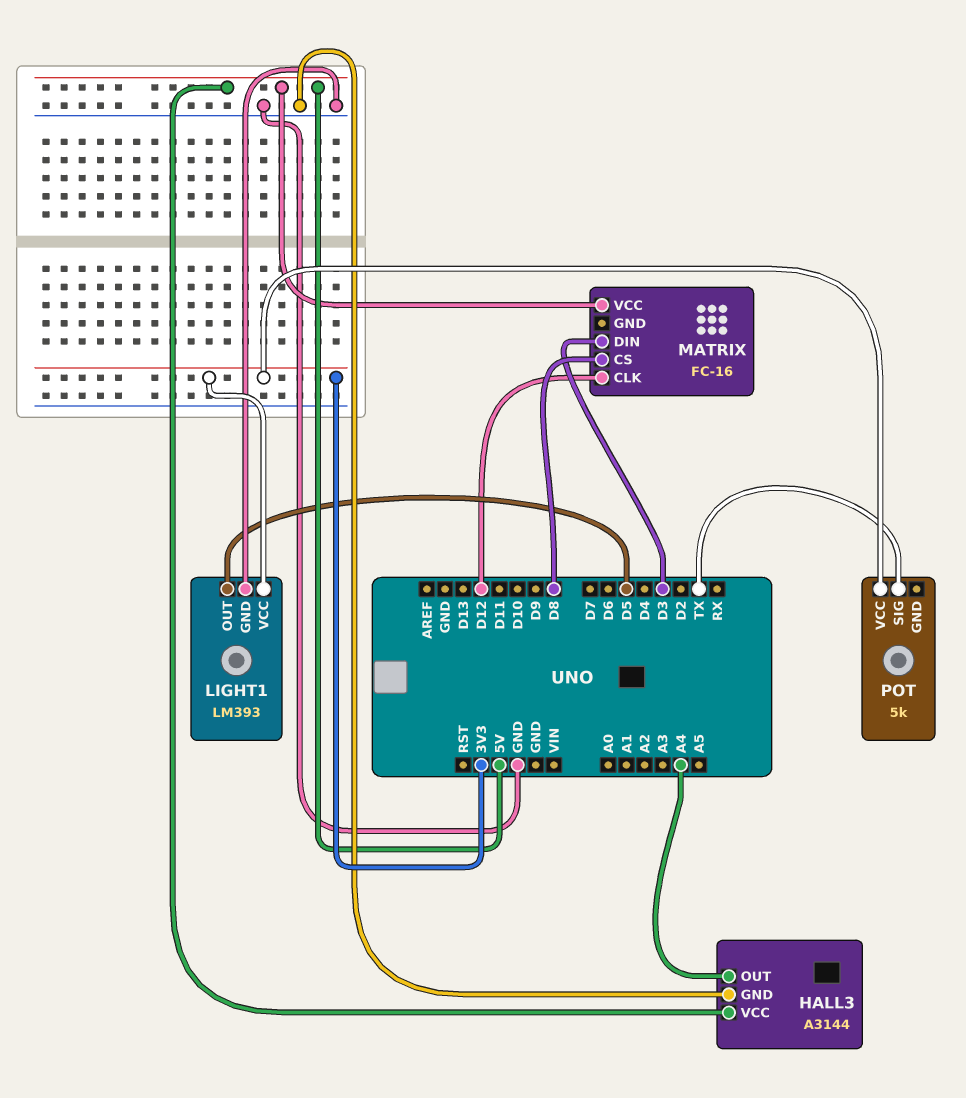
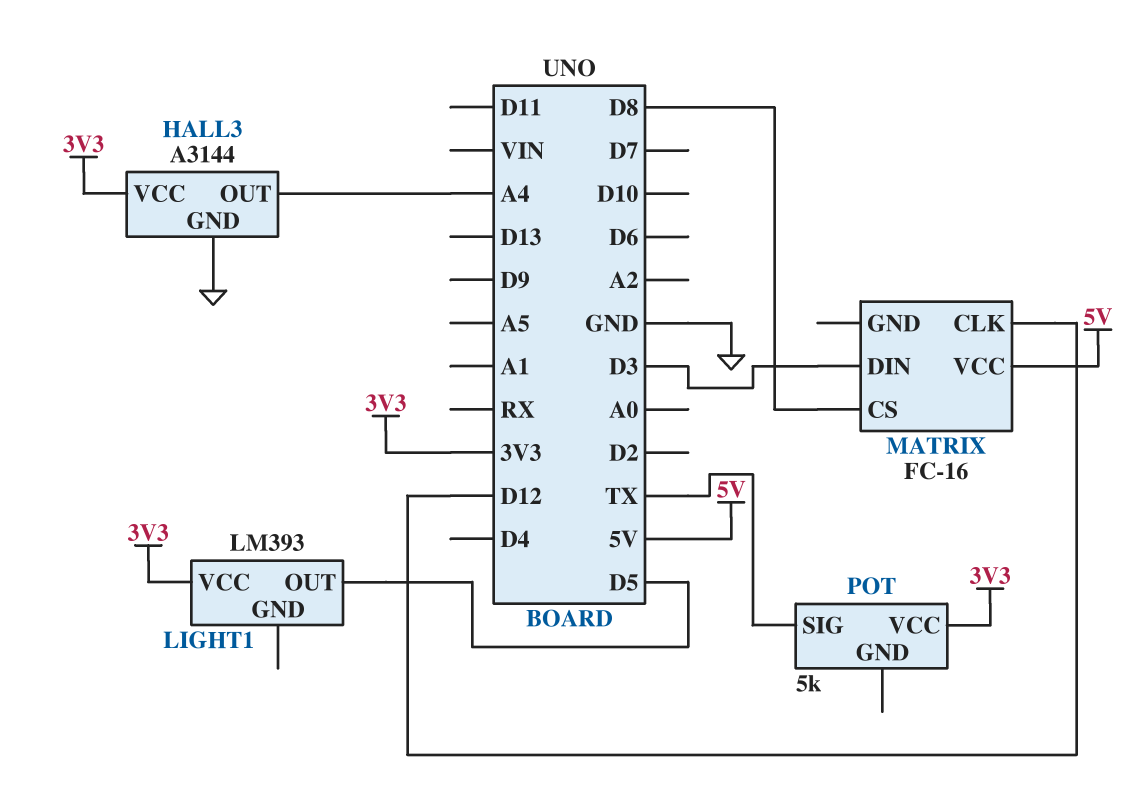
HALL3 pin VCC: 5V -> 3V3
LIGHT1 pin GND: GND -> none

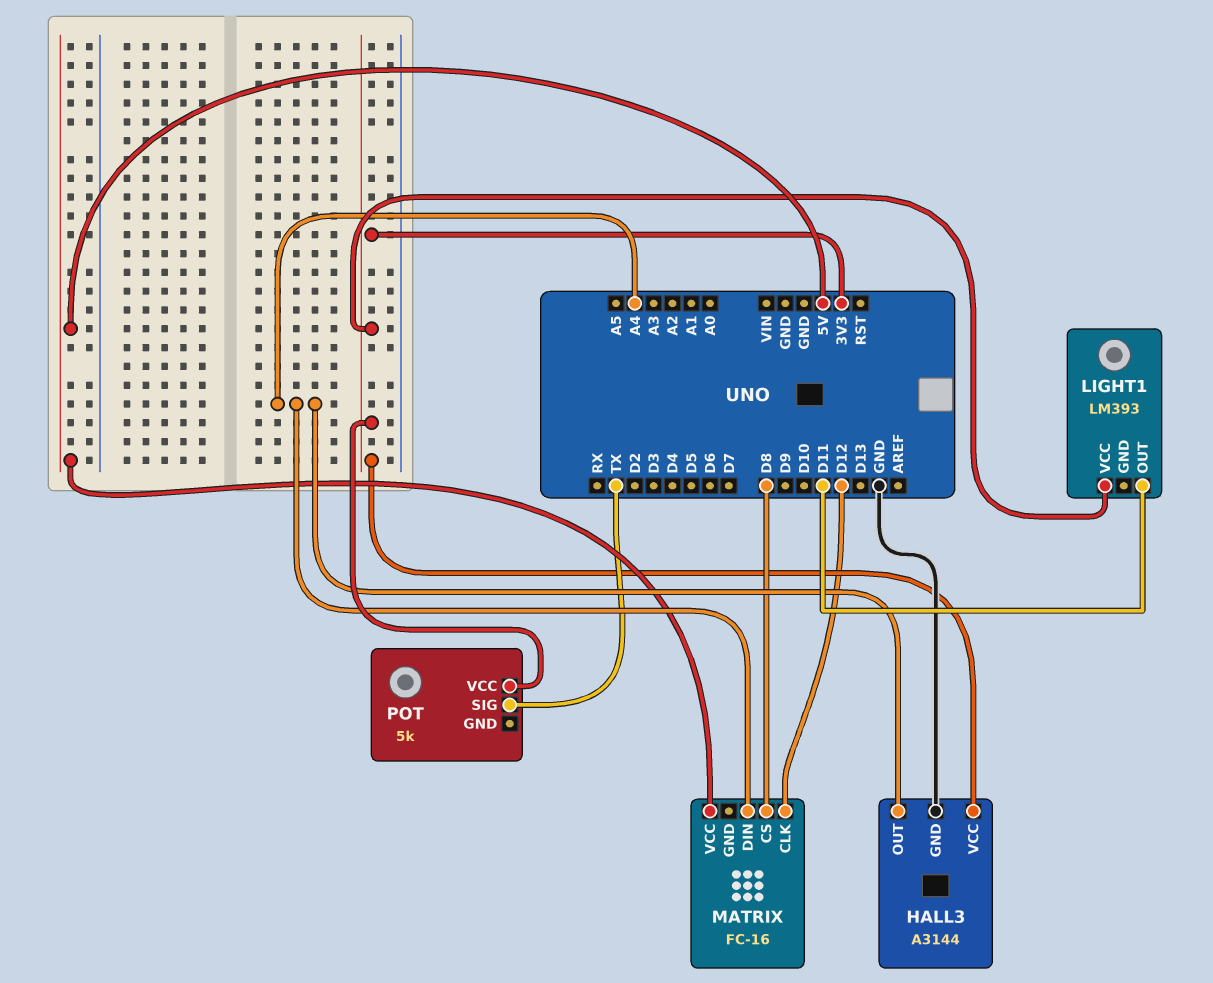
LIGHT1 pin OUT: D5 -> D11
MATRIX pin DIN: D3 -> A4

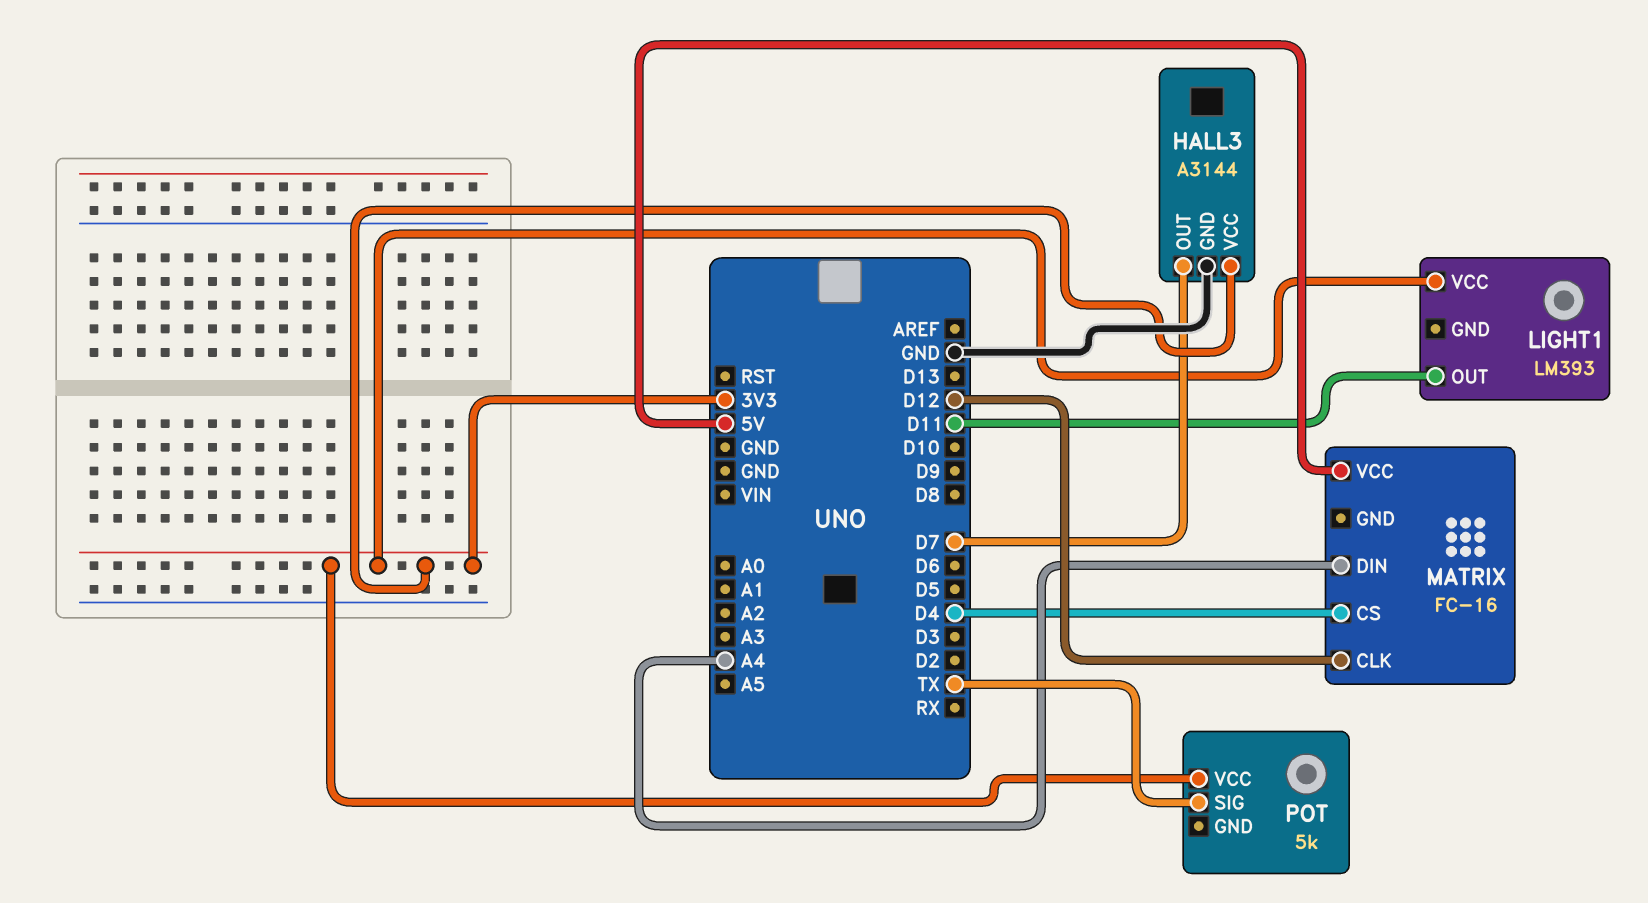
HALL3 pin OUT: A4 -> D7
MATRIX pin CS: D8 -> D4

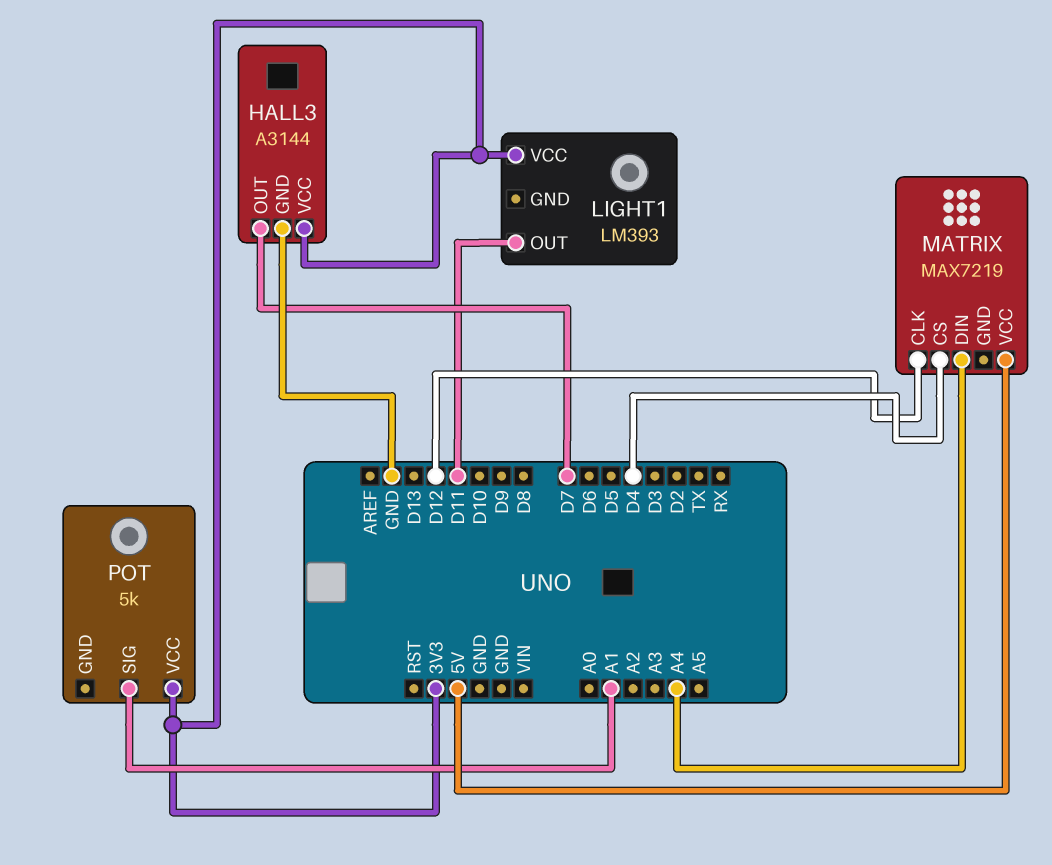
MATRIX: FC-16 -> MAX7219
POT pin SIG: TX -> A1

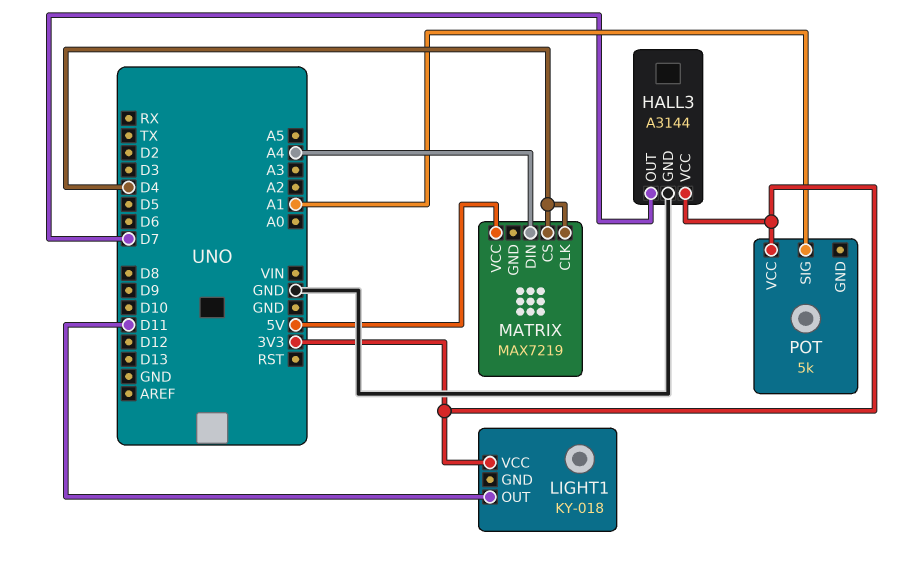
LIGHT1: LM393 -> KY-018
MATRIX pin CLK: D12 -> D4

